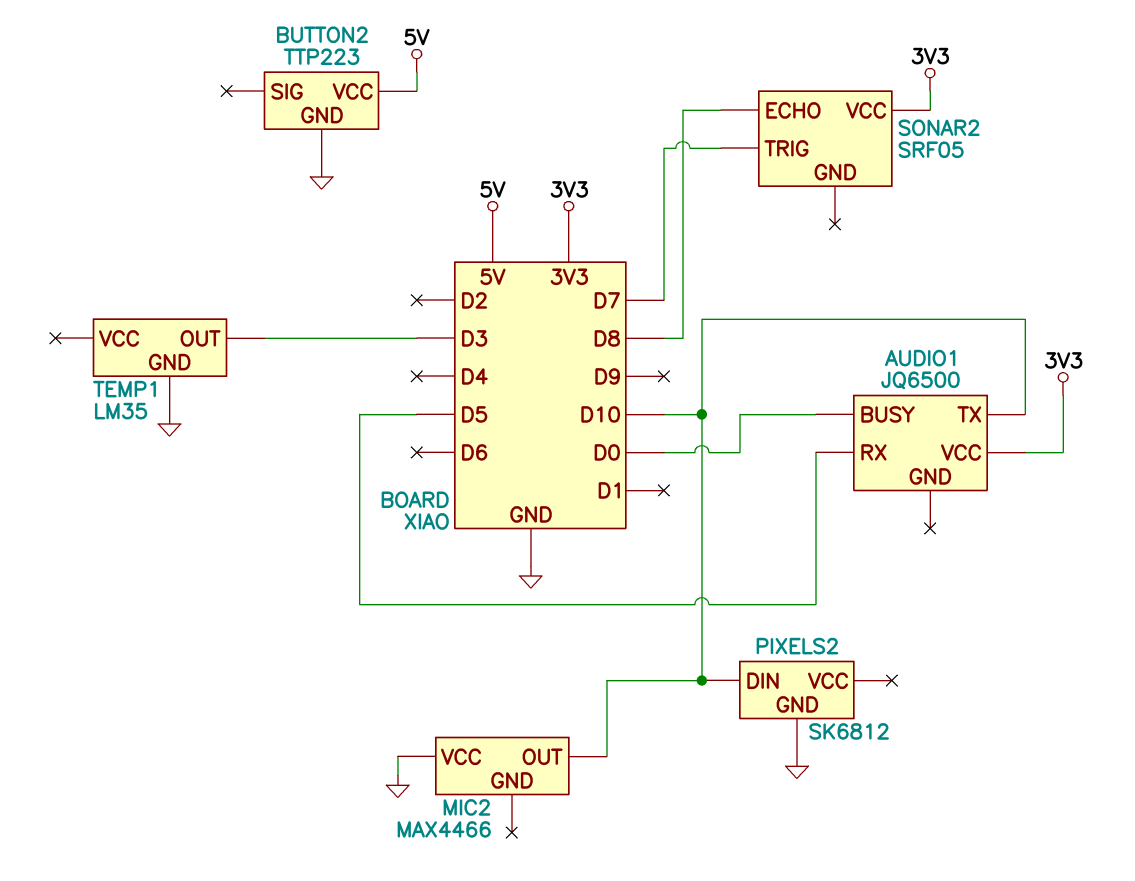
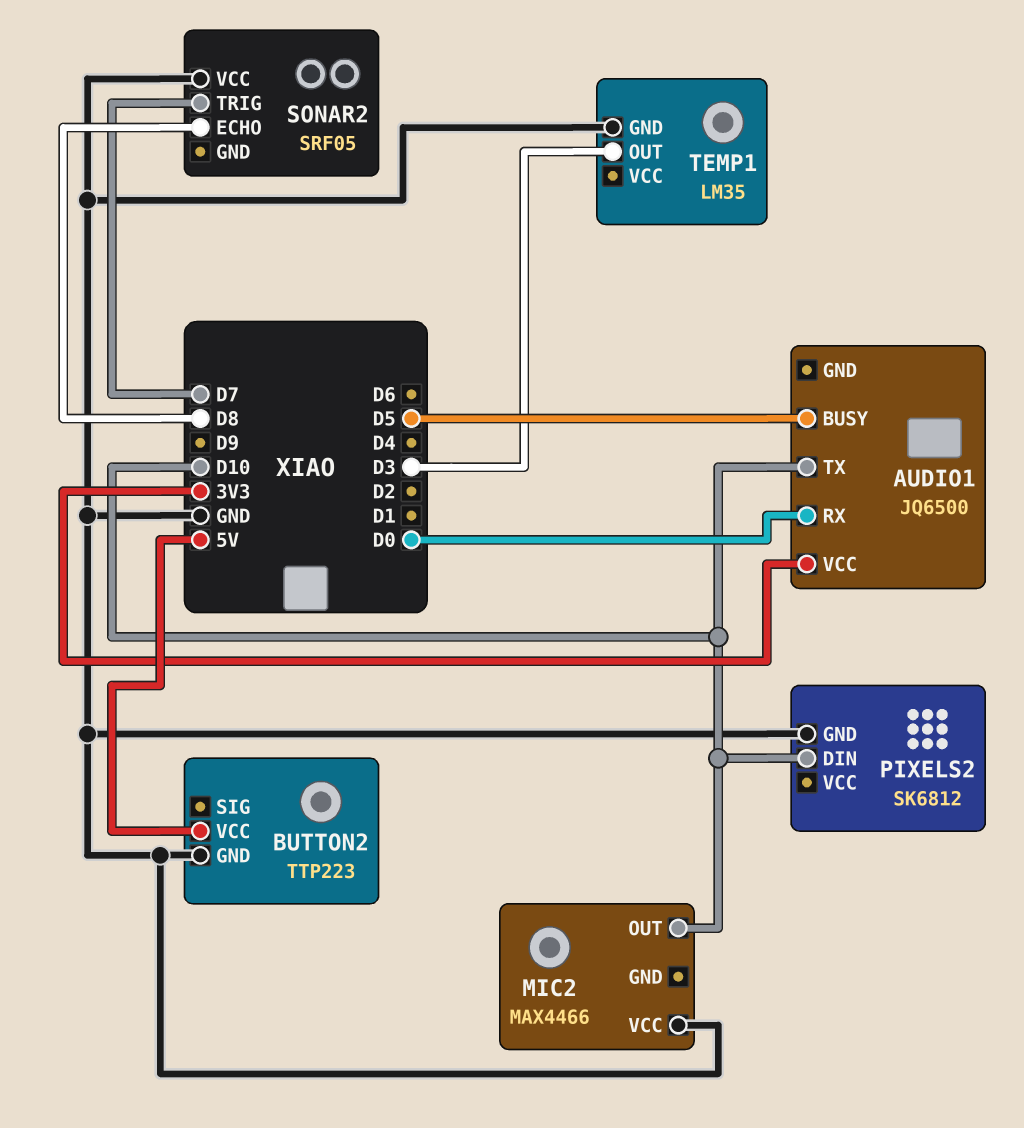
AUDIO1 pin BUSY: D0 -> D5
AUDIO1 pin RX: D5 -> D0
SONAR2 pin VCC: 3V3 -> GND

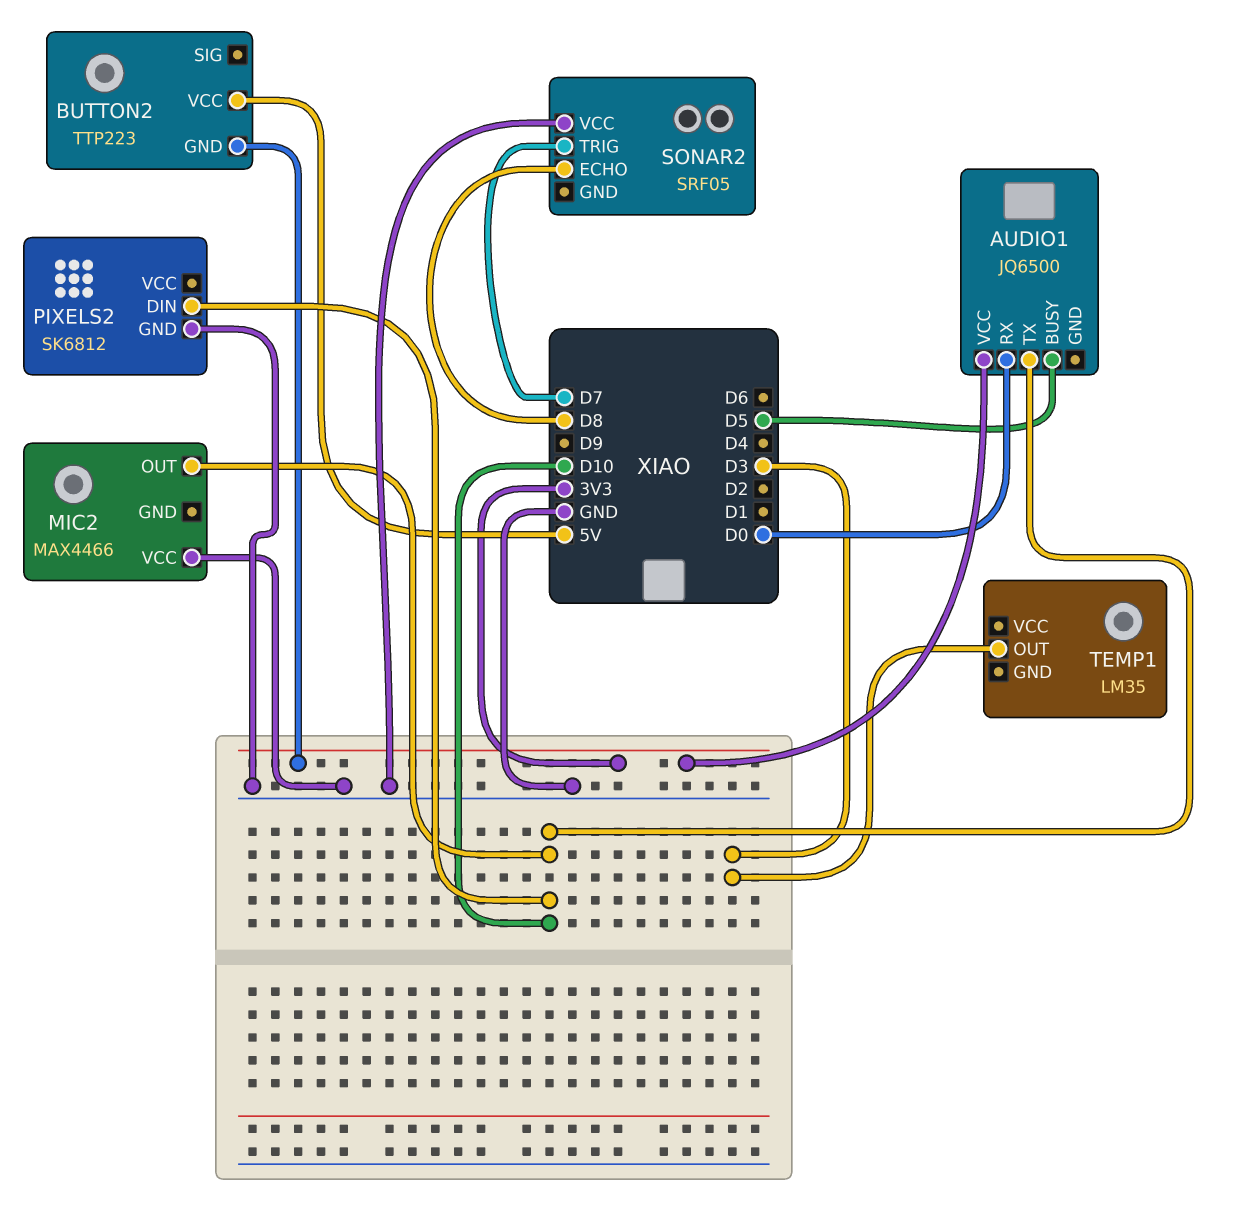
BUTTON2 pin GND: GND -> 3V3
TEMP1 pin GND: GND -> none

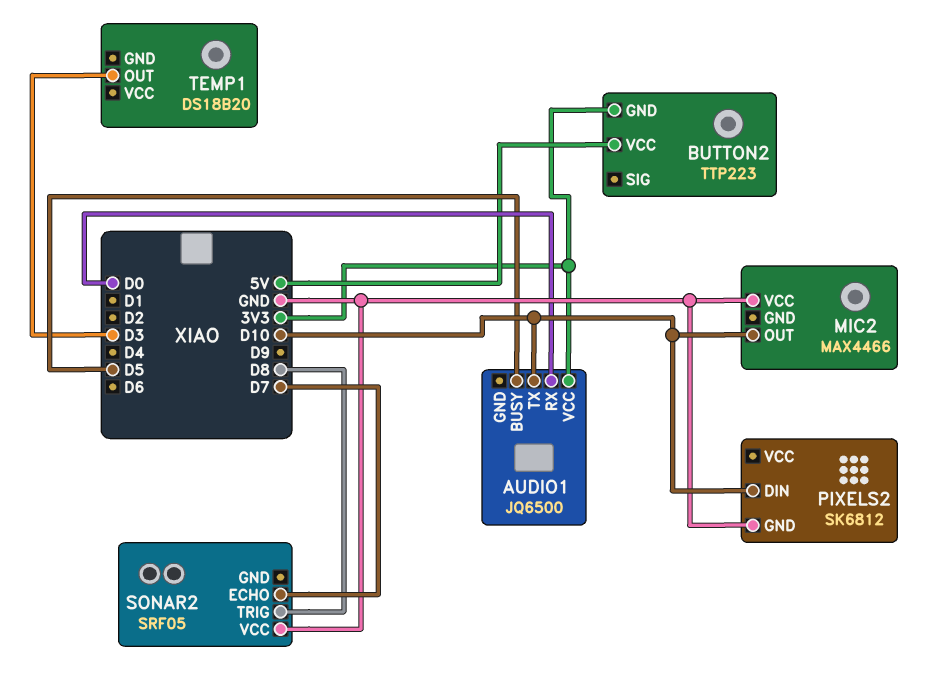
SONAR2 pin ECHO: D8 -> D7
SONAR2 pin TRIG: D7 -> D8
TEMP1: LM35 -> DS18B20

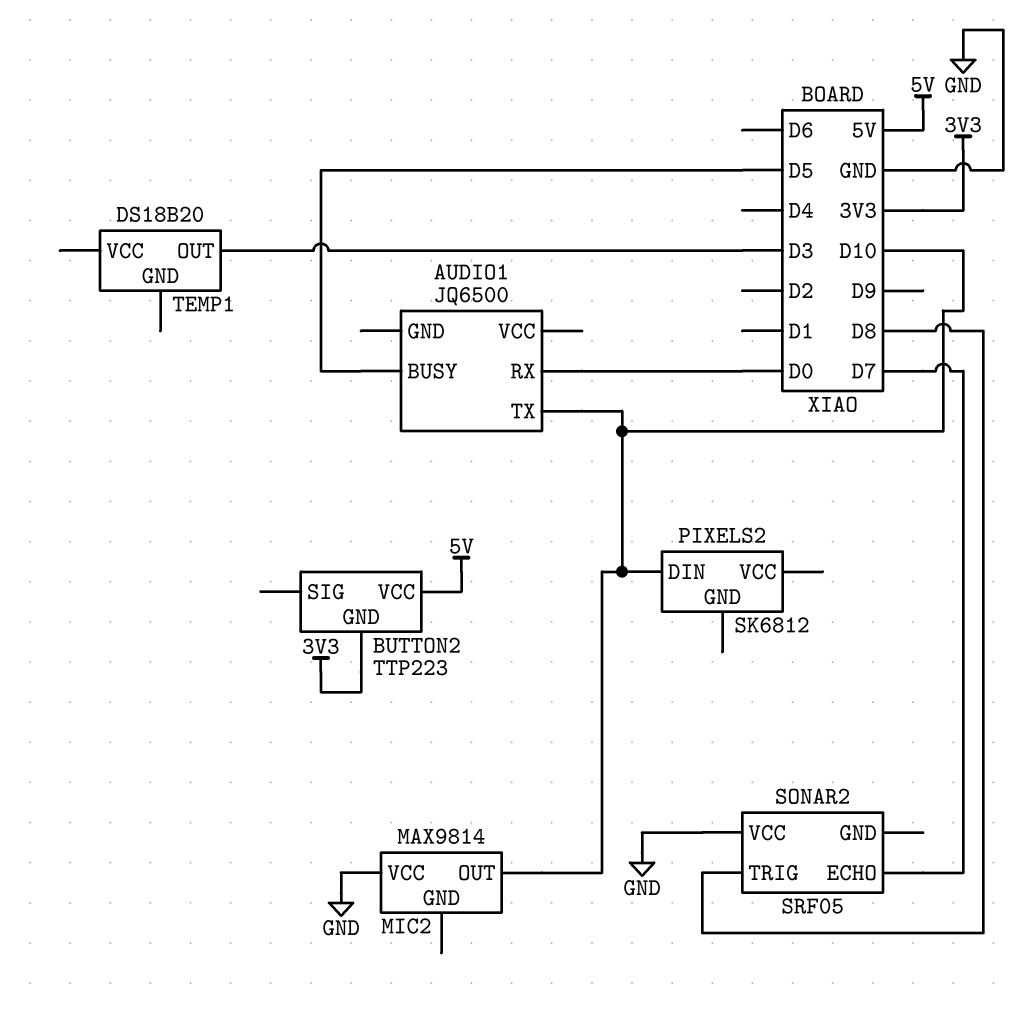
AUDIO1 pin VCC: 3V3 -> none
MIC2: MAX4466 -> MAX9814
PIXELS2 pin GND: GND -> none

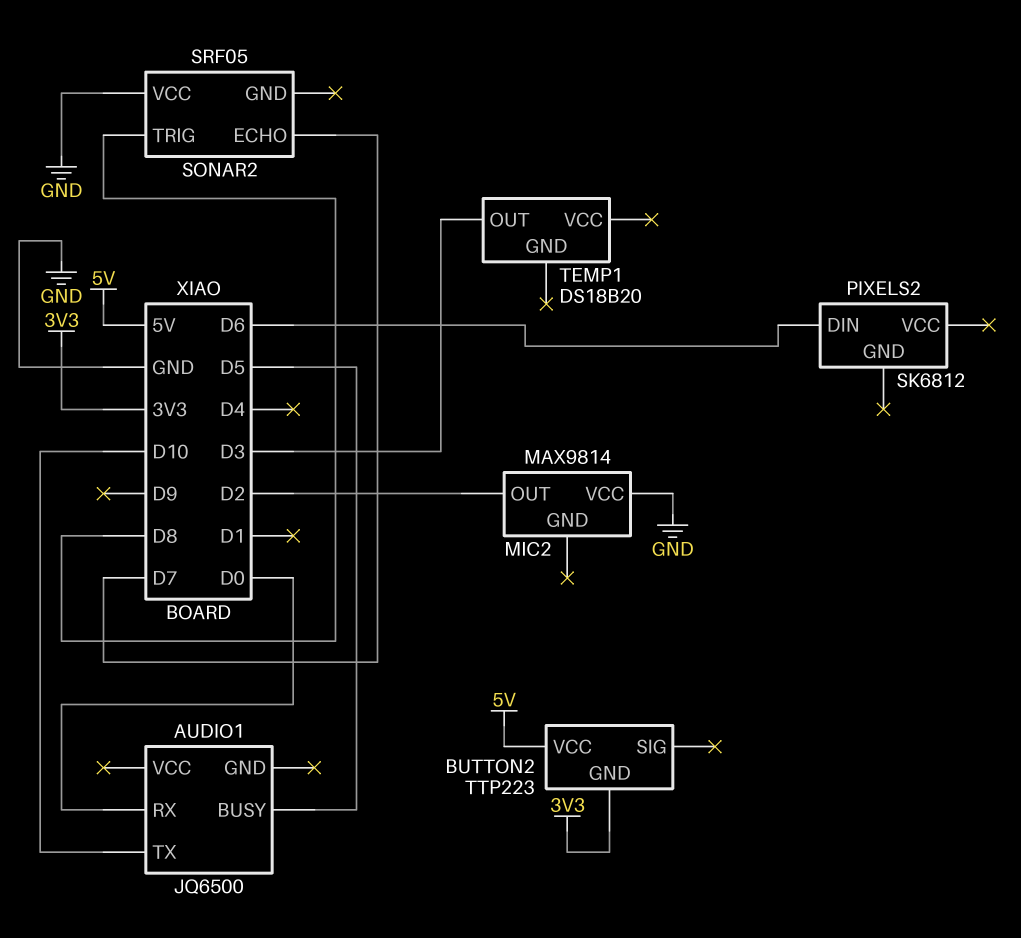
MIC2 pin OUT: D10 -> D2
PIXELS2 pin DIN: D10 -> D6

